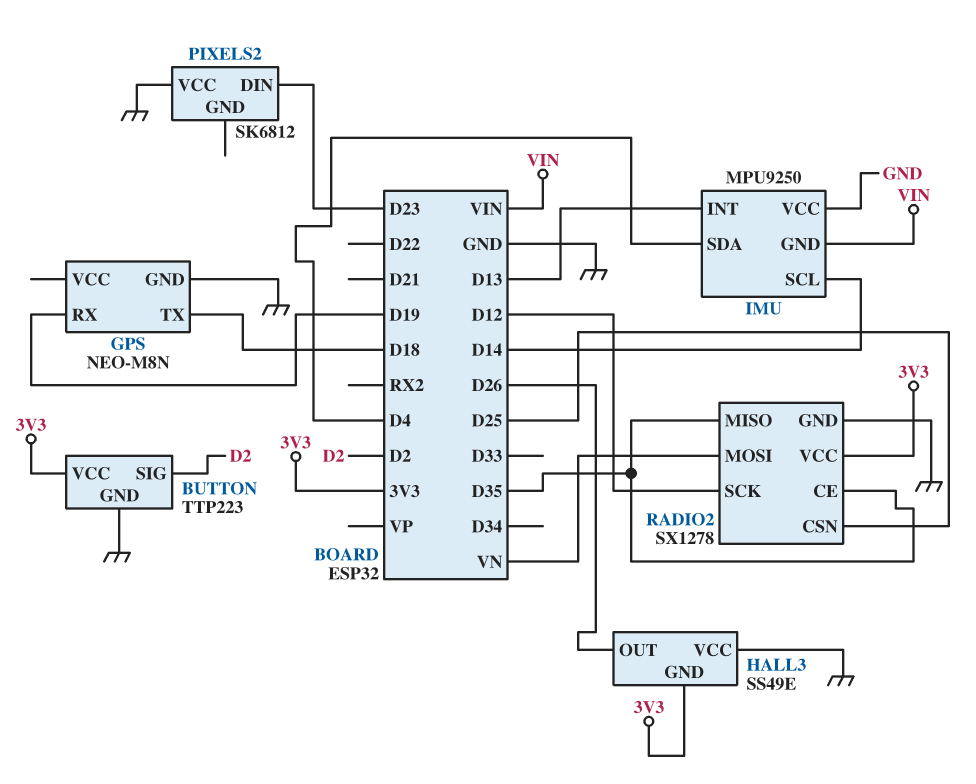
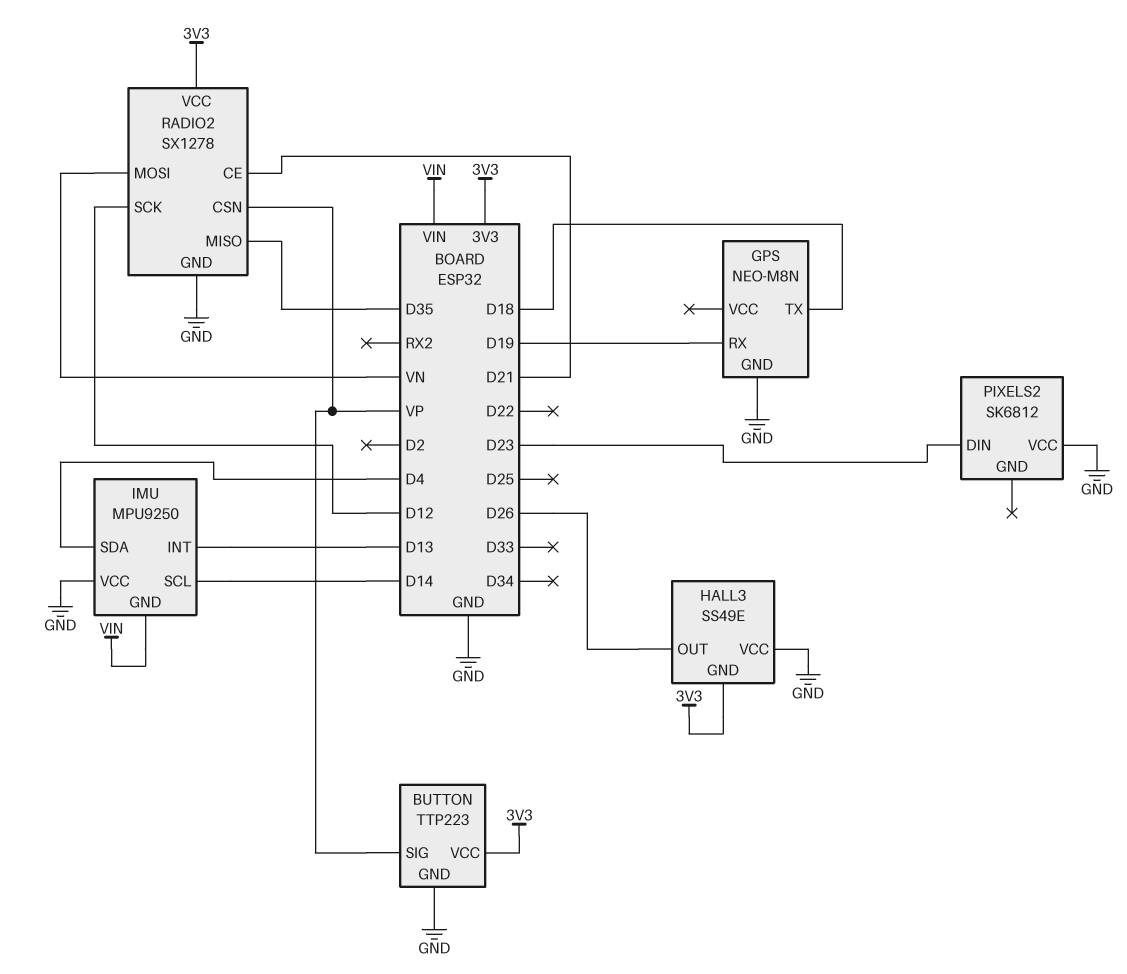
BUTTON pin SIG: D2 -> VP
RADIO2 pin CE: D35 -> D21
RADIO2 pin CSN: D25 -> VP

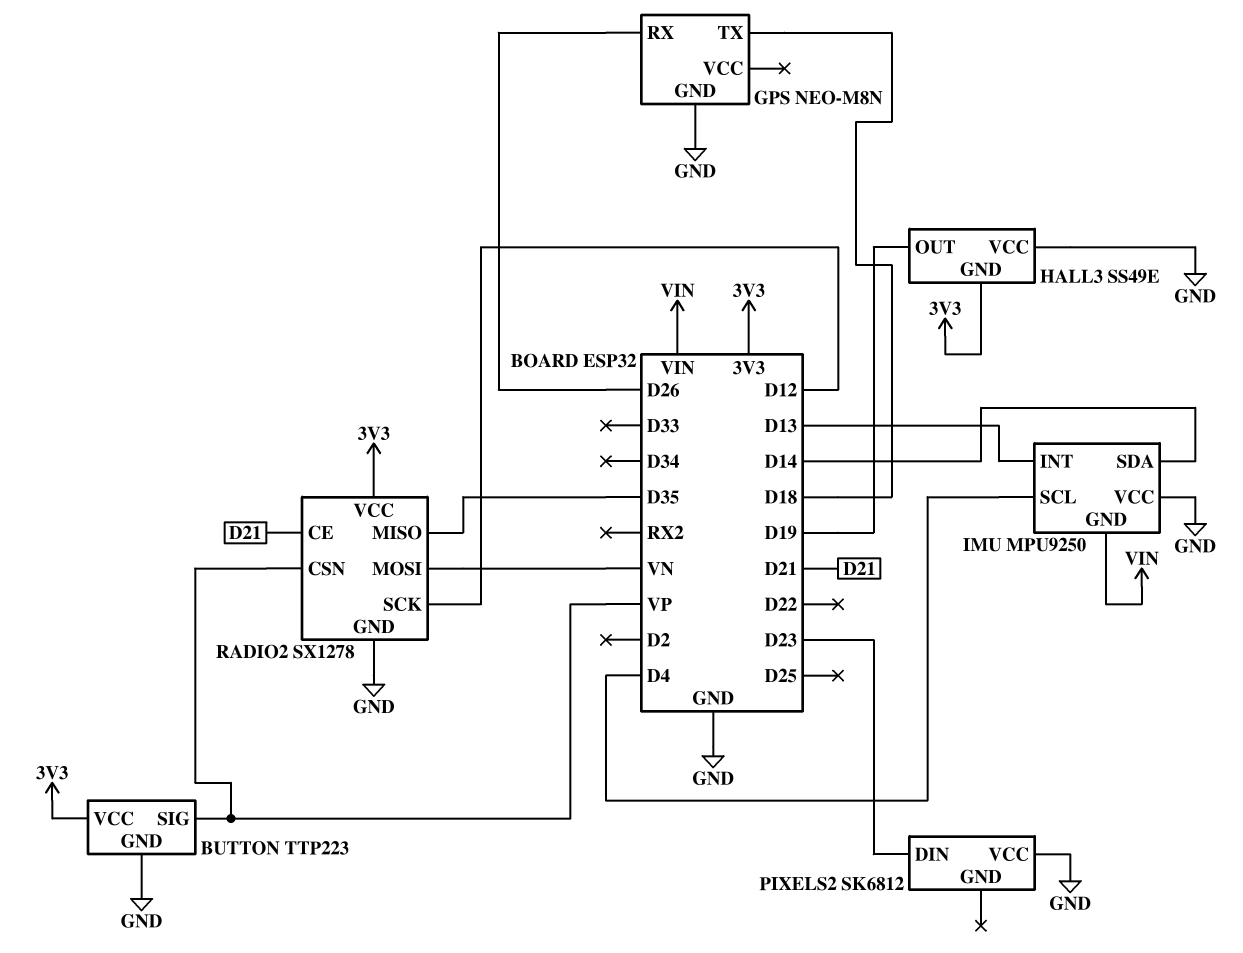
GPS pin RX: D19 -> D26
HALL3 pin OUT: D26 -> D19
IMU pin SCL: D14 -> D4
IMU pin SDA: D4 -> D14

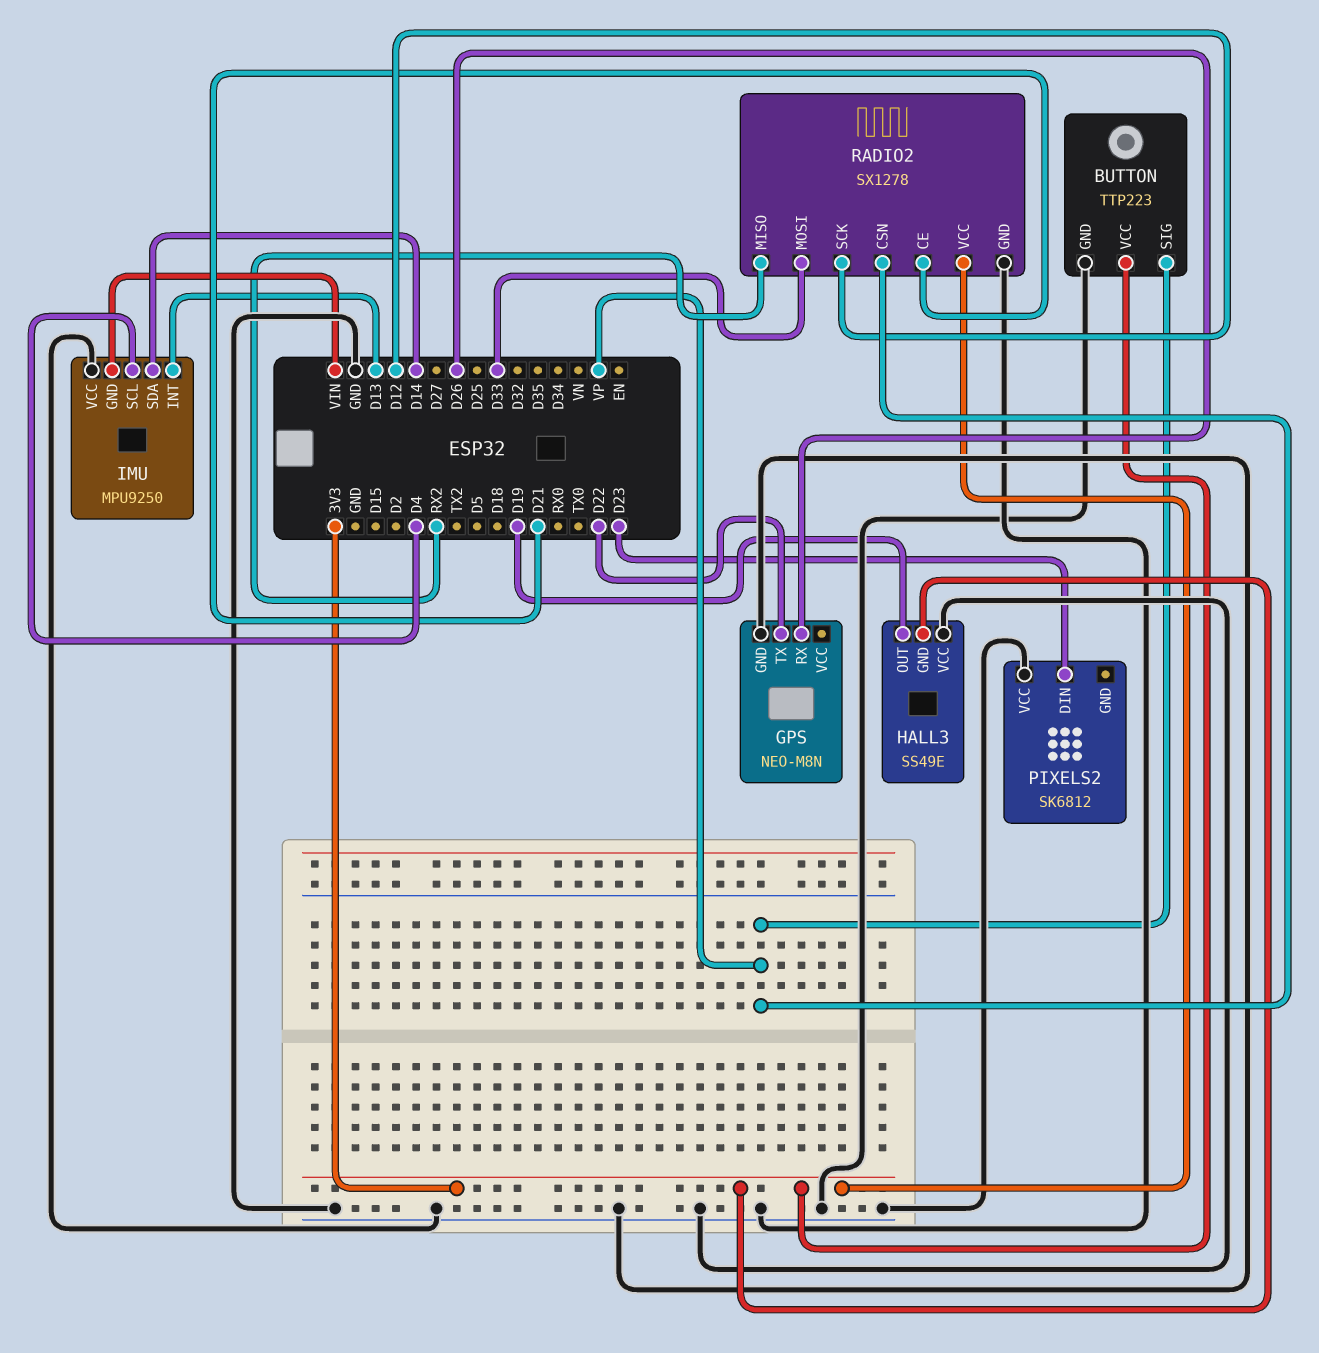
GPS pin TX: D18 -> D22
RADIO2 pin MISO: D35 -> RX2
RADIO2 pin MOSI: VN -> D33

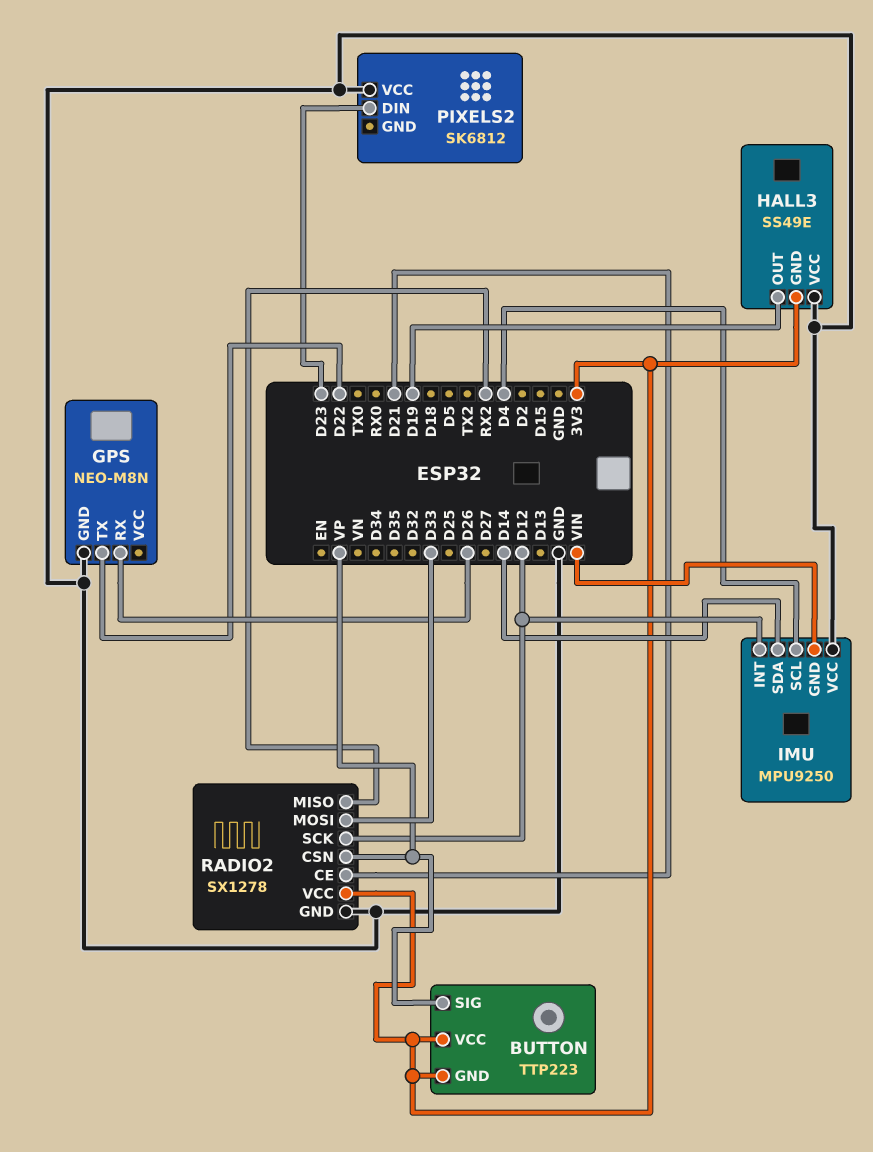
BUTTON pin GND: GND -> 3V3
IMU pin INT: D13 -> D12

